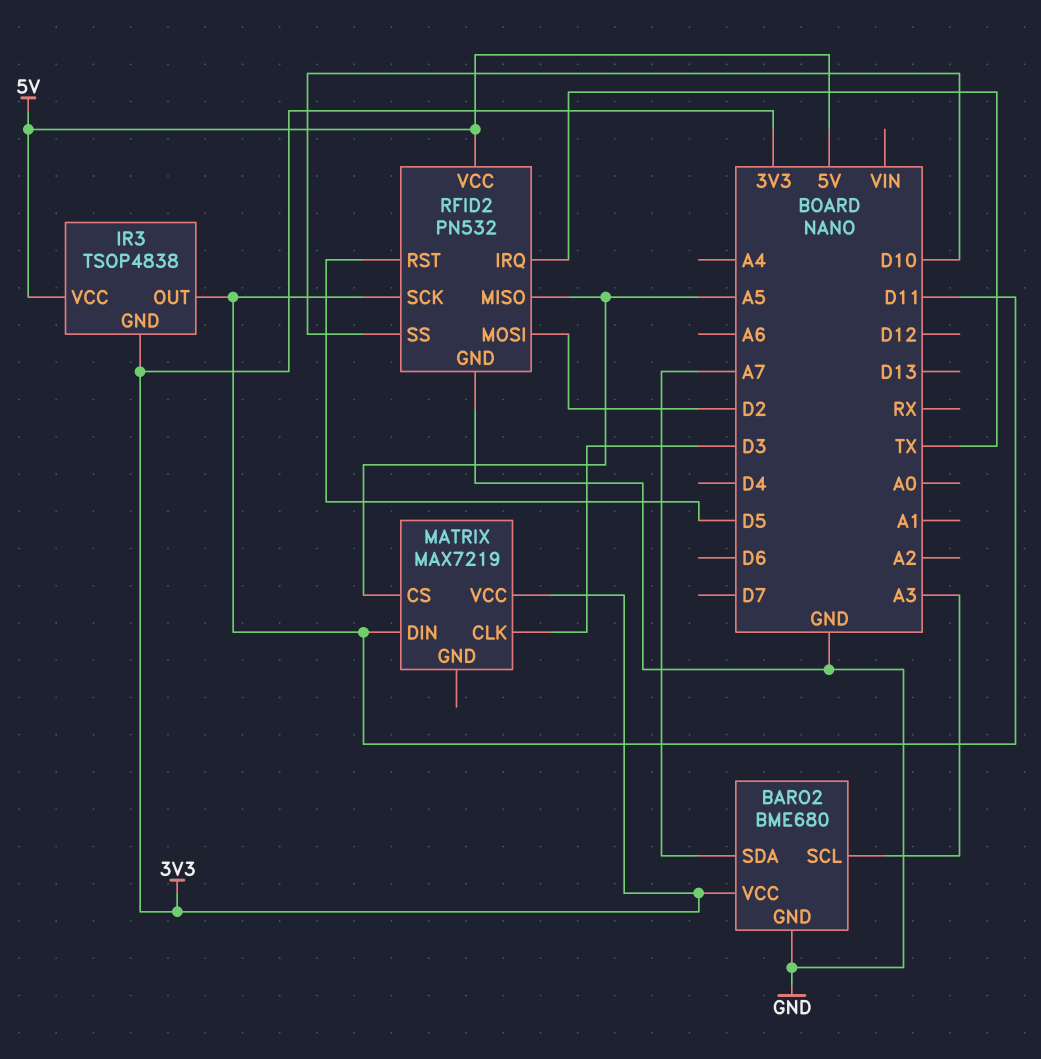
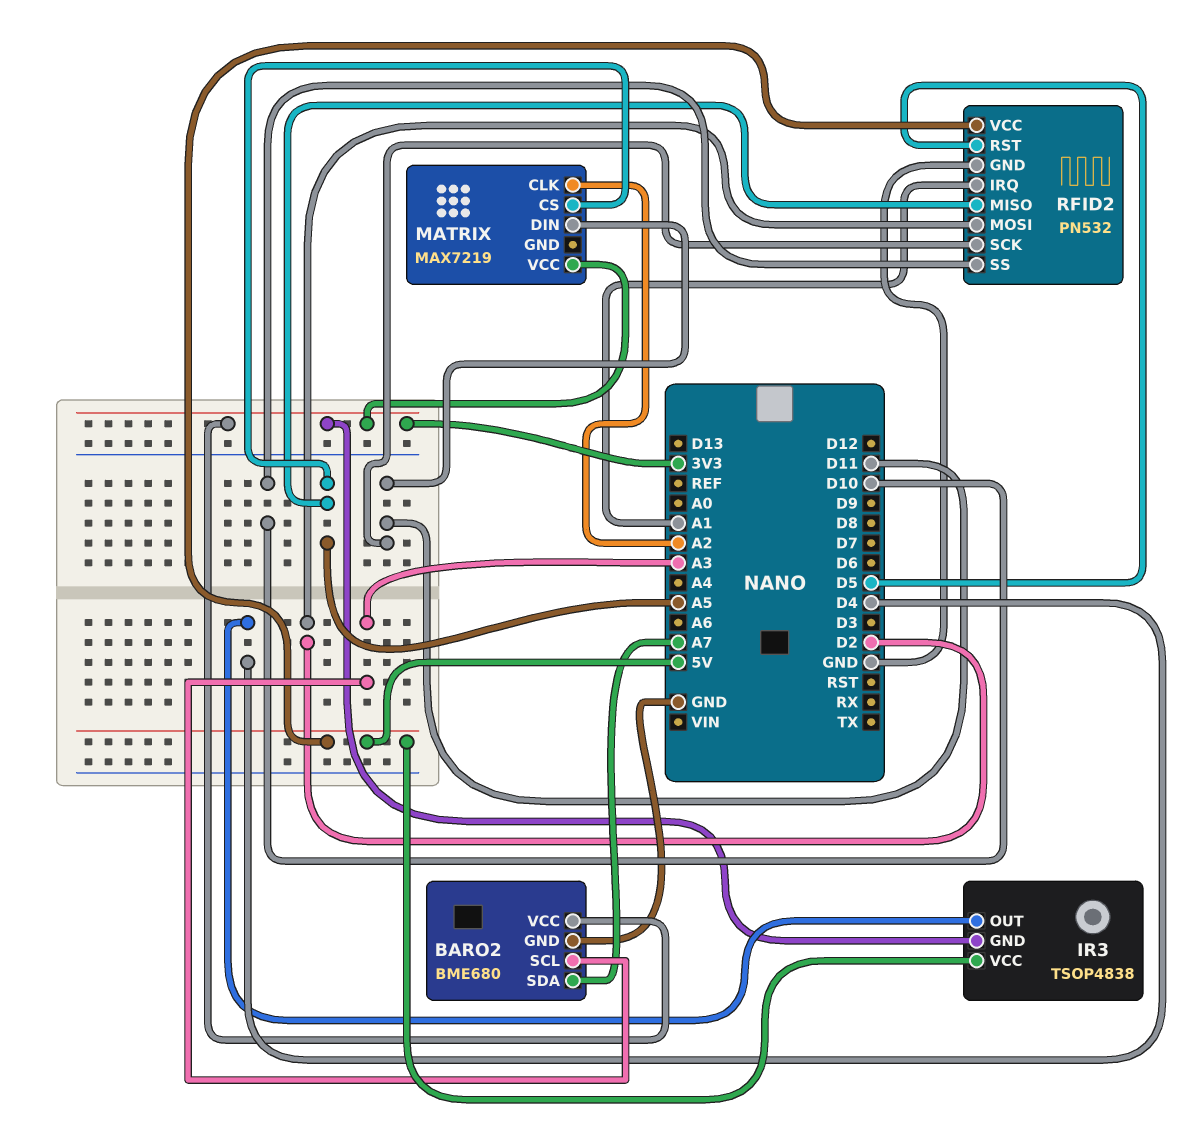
IR3 pin OUT: D11 -> D4
MATRIX pin CLK: D3 -> A2
RFID2 pin IRQ: TX -> A1

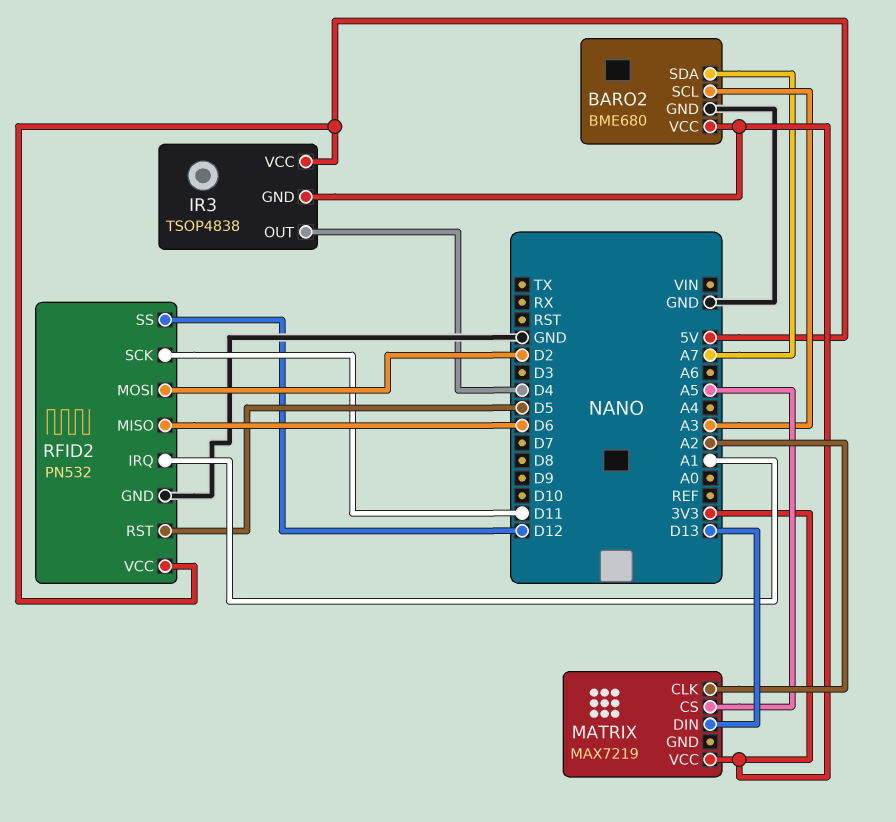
MATRIX pin DIN: D11 -> D13
RFID2 pin MISO: A5 -> D6
RFID2 pin SS: D10 -> D12

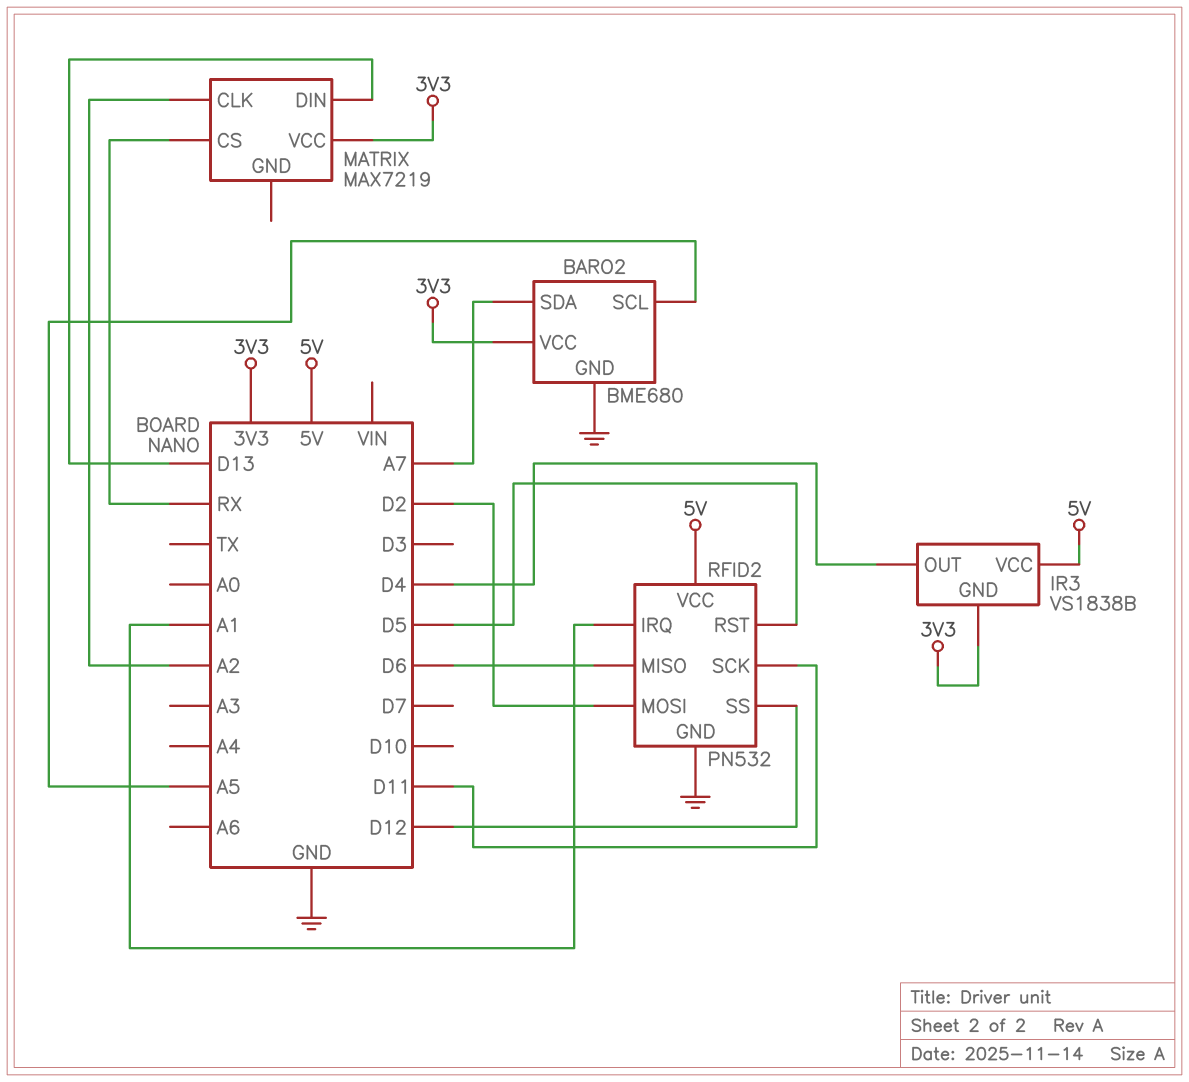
BARO2 pin SCL: A3 -> A5
IR3: TSOP4838 -> VS1838B
MATRIX pin CS: A5 -> RX

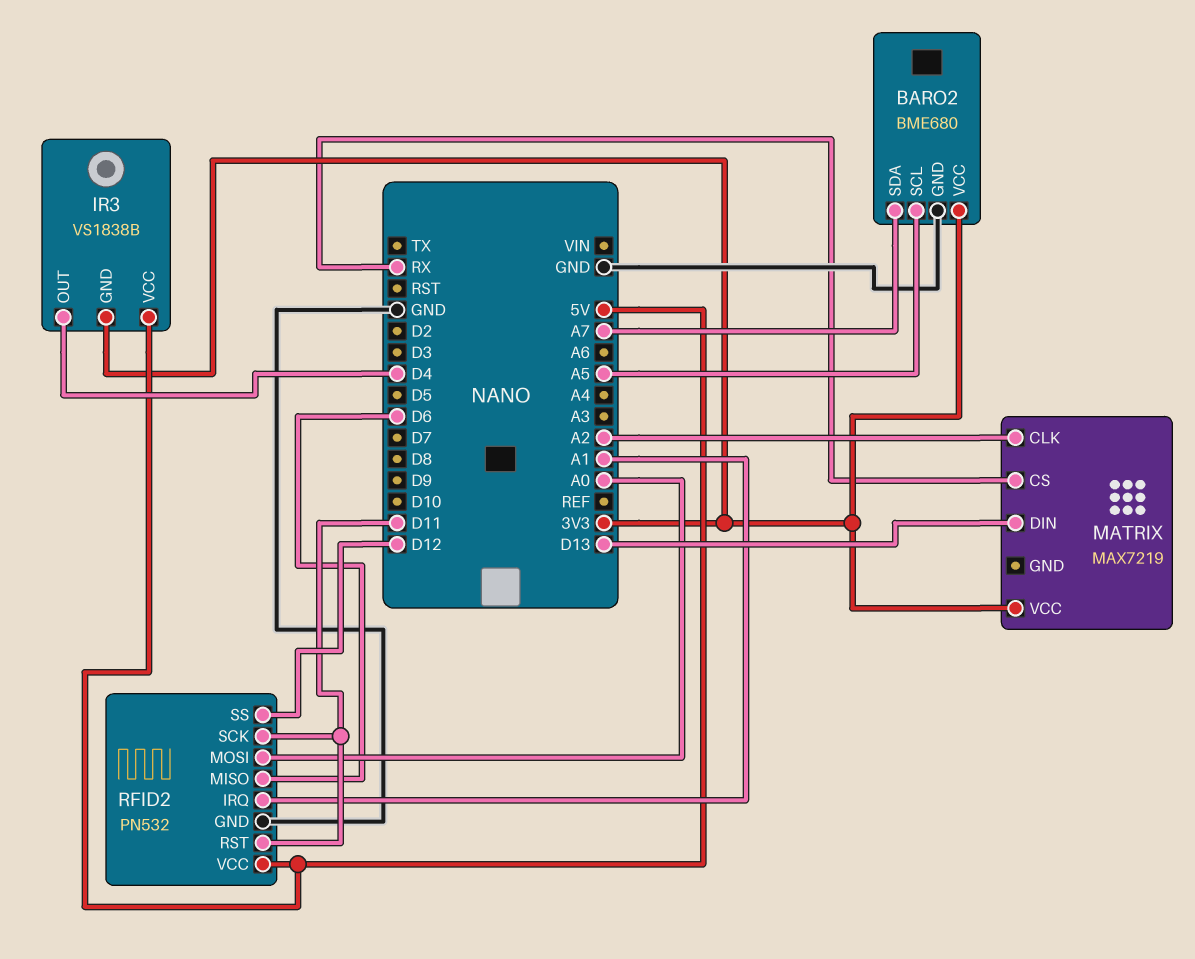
RFID2 pin MOSI: D2 -> A0
RFID2 pin RST: D5 -> D11

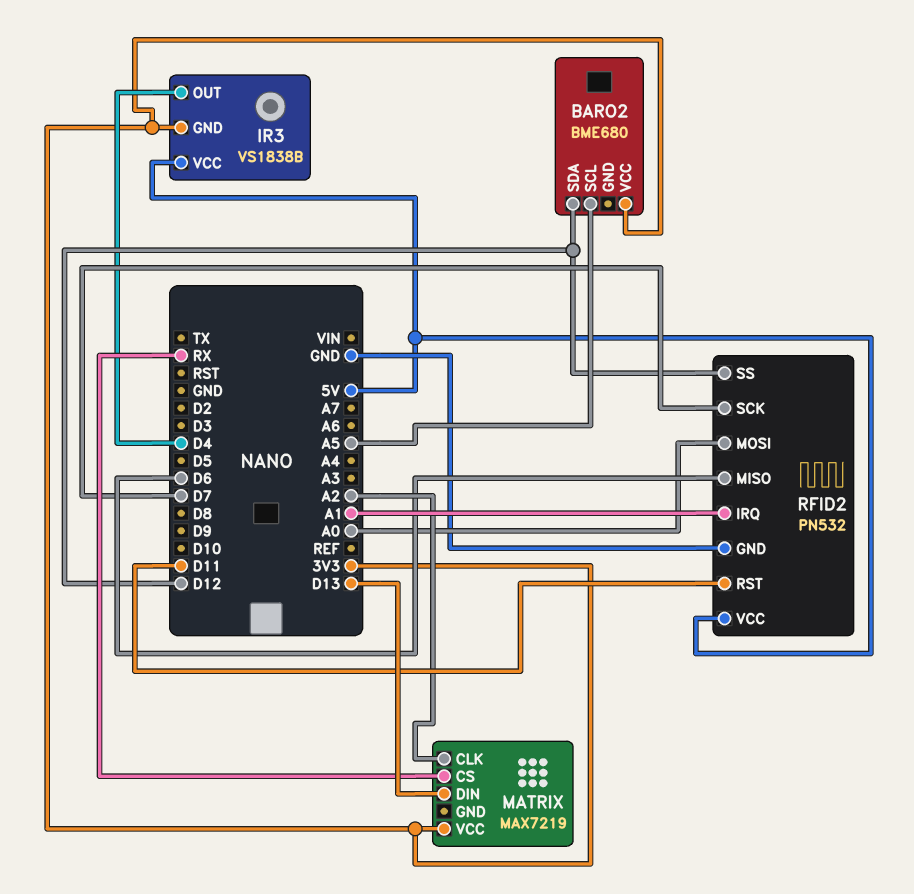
BARO2 pin GND: GND -> none
BARO2 pin SDA: A7 -> D12
RFID2 pin SCK: D11 -> D7

